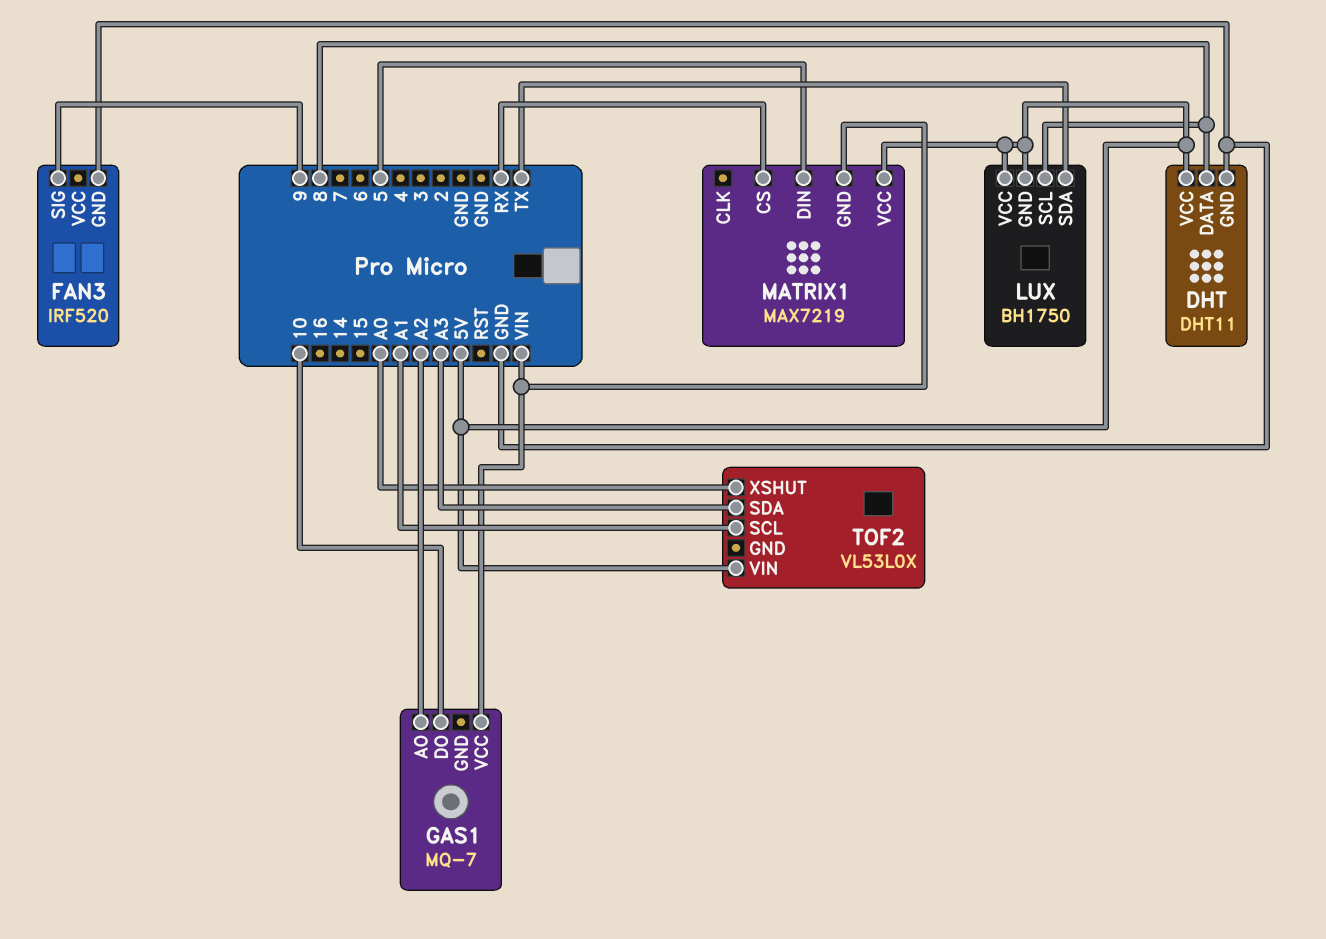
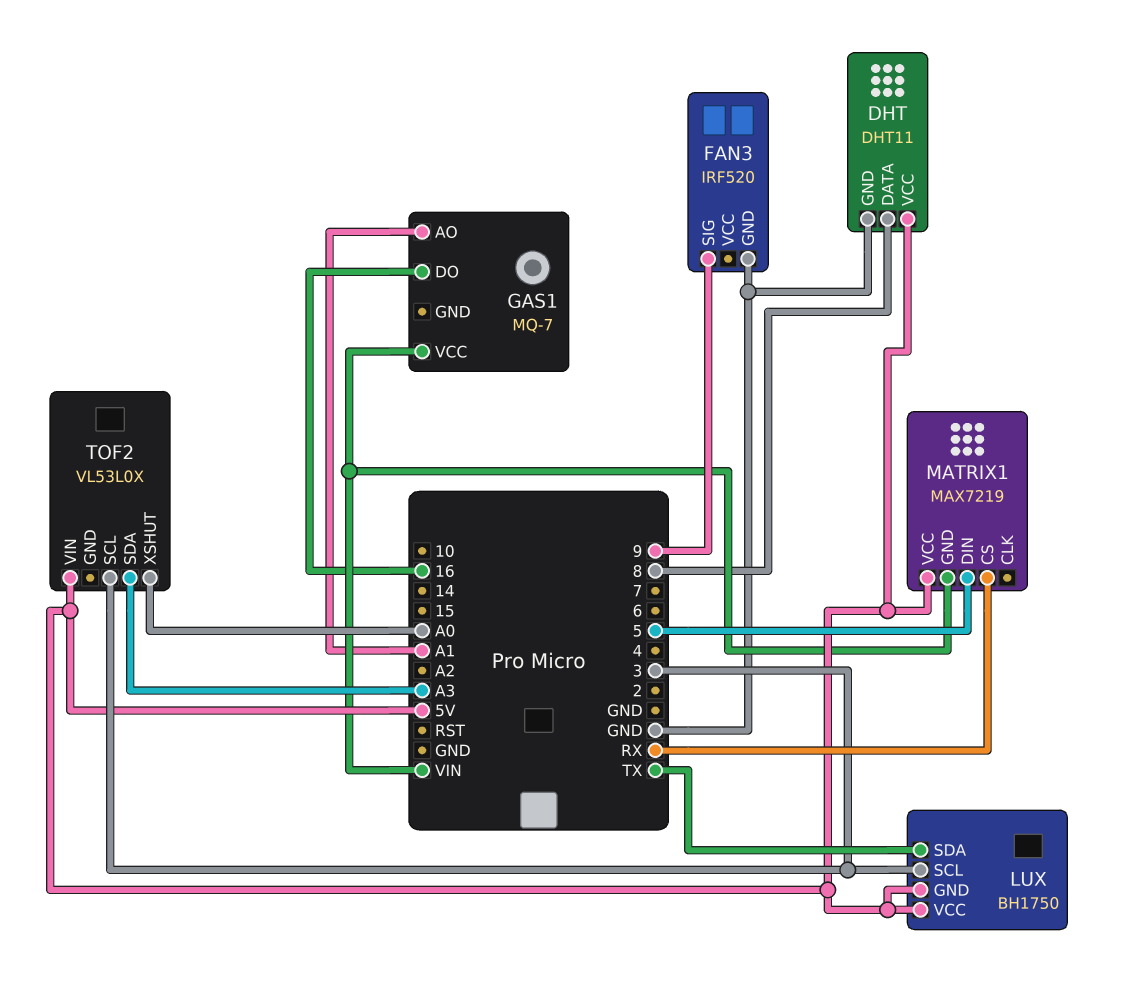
GAS1 pin AO: A2 -> A1
GAS1 pin DO: 10 -> 16
LUX pin SCL: 8 -> 3
TOF2 pin SCL: A1 -> 3

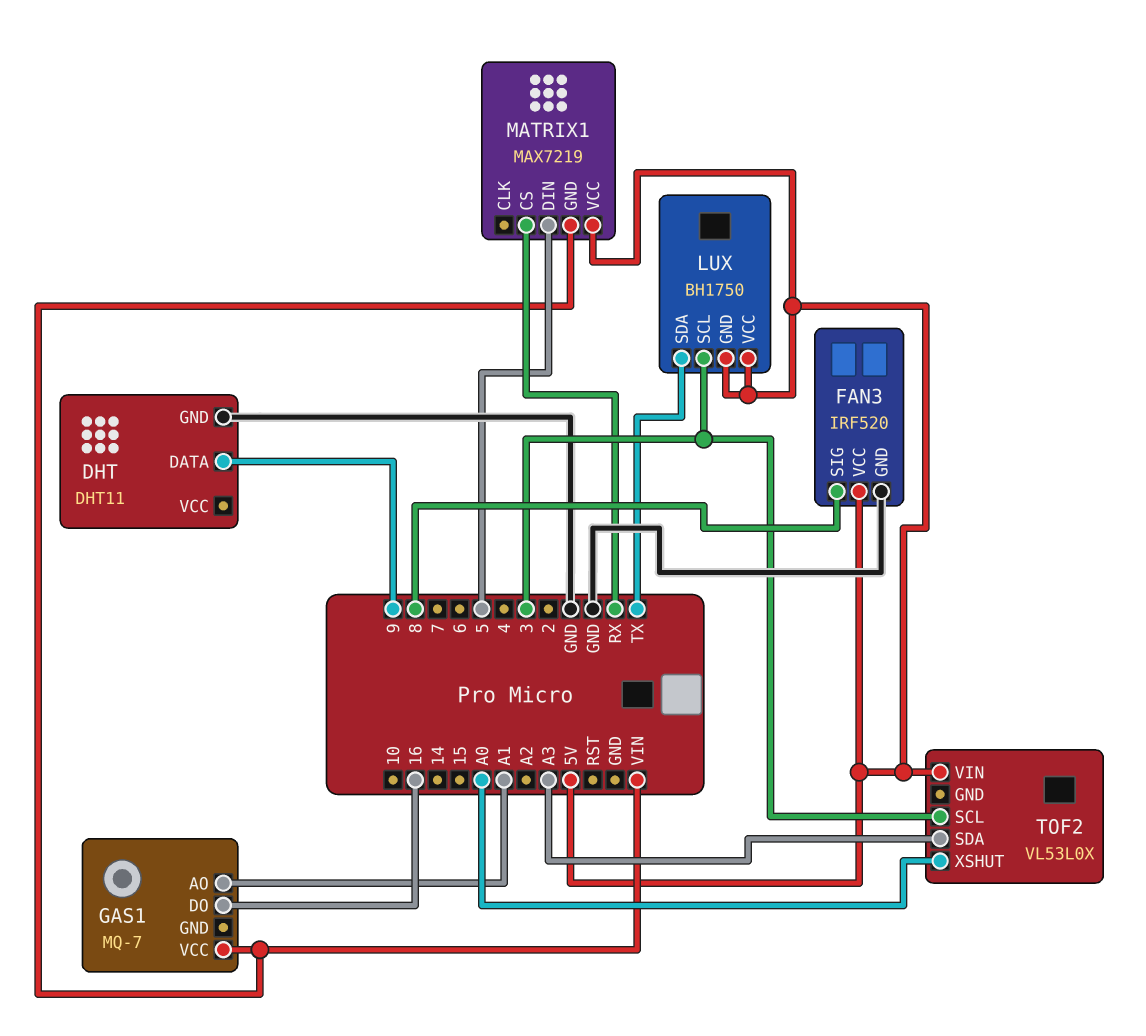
DHT pin DATA: 8 -> 9
DHT pin VCC: 5V -> none
FAN3 pin SIG: 9 -> 8
FAN3 pin VCC: none -> 5V

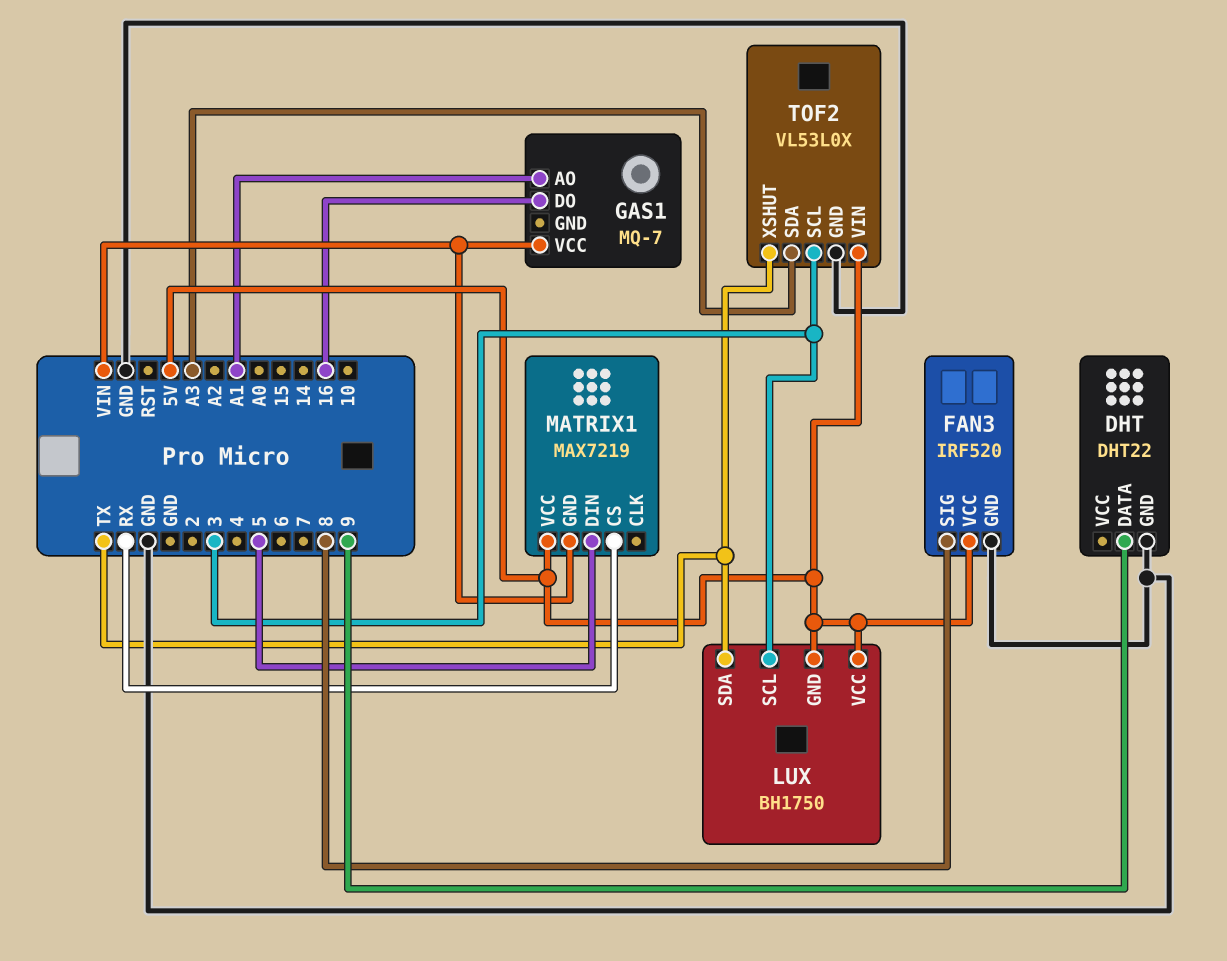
DHT: DHT11 -> DHT22
TOF2 pin GND: none -> GND
TOF2 pin XSHUT: A0 -> TX

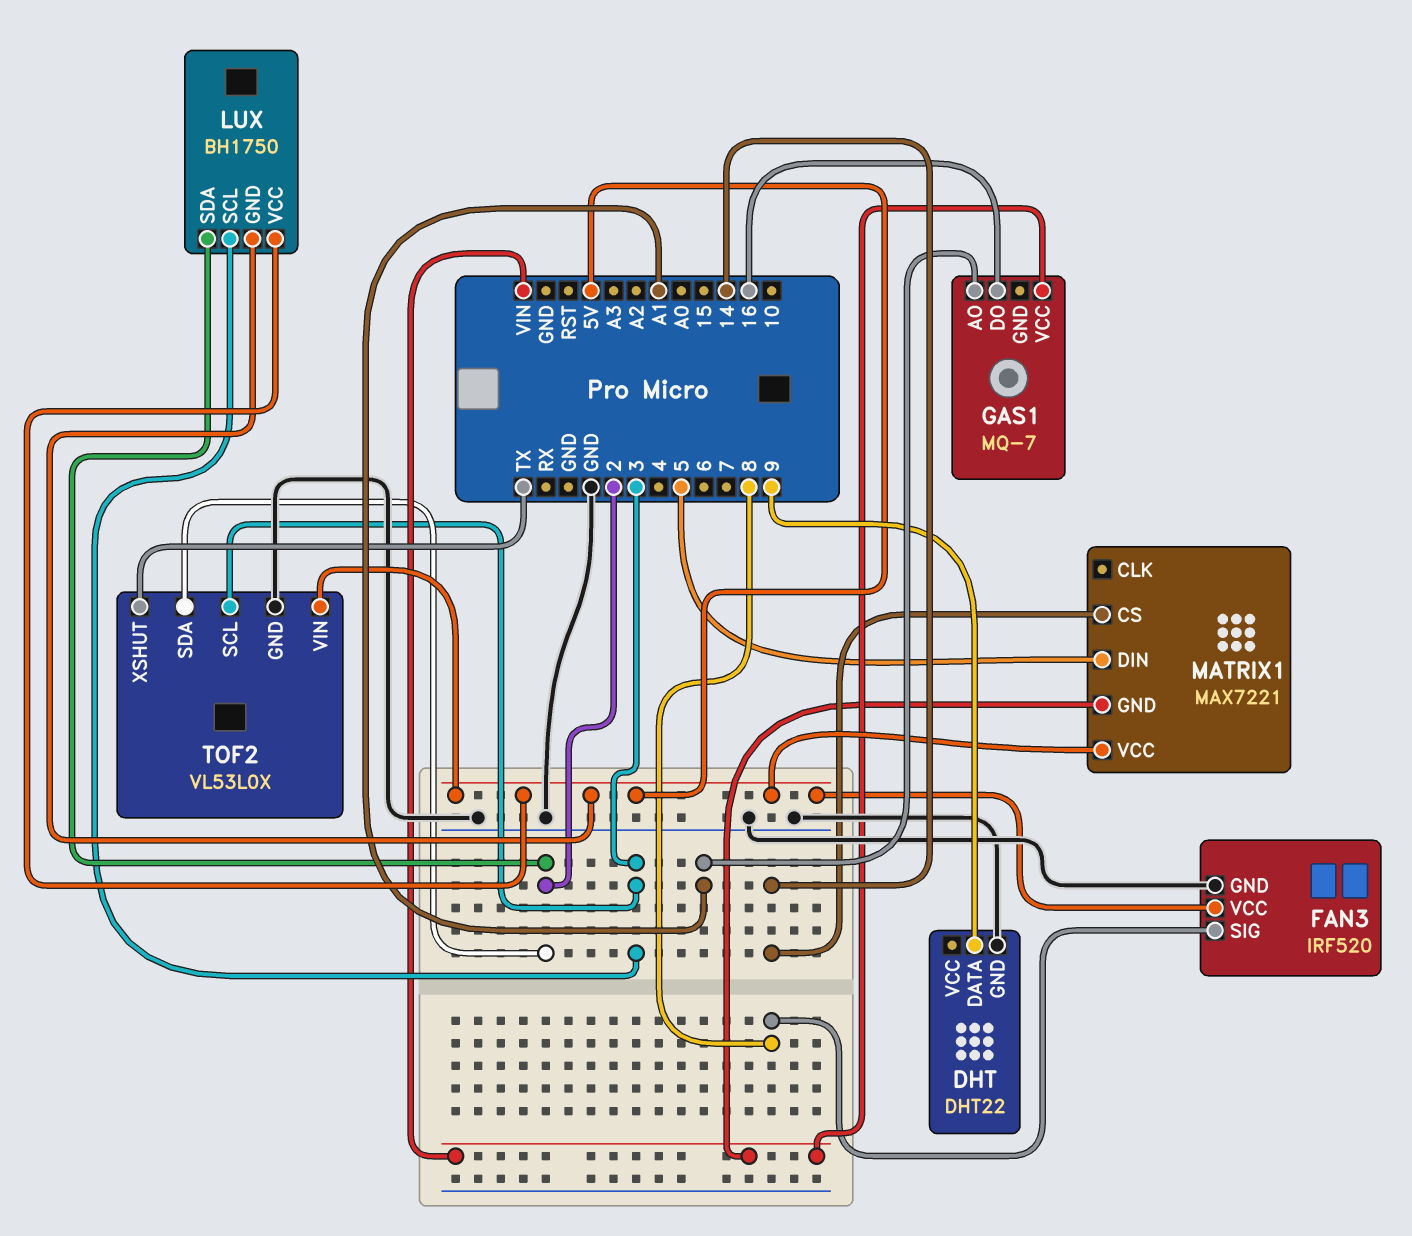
LUX pin SDA: TX -> 2
MATRIX1: MAX7219 -> MAX7221
MATRIX1 pin CS: RX -> 14
TOF2 pin SDA: A3 -> 2

